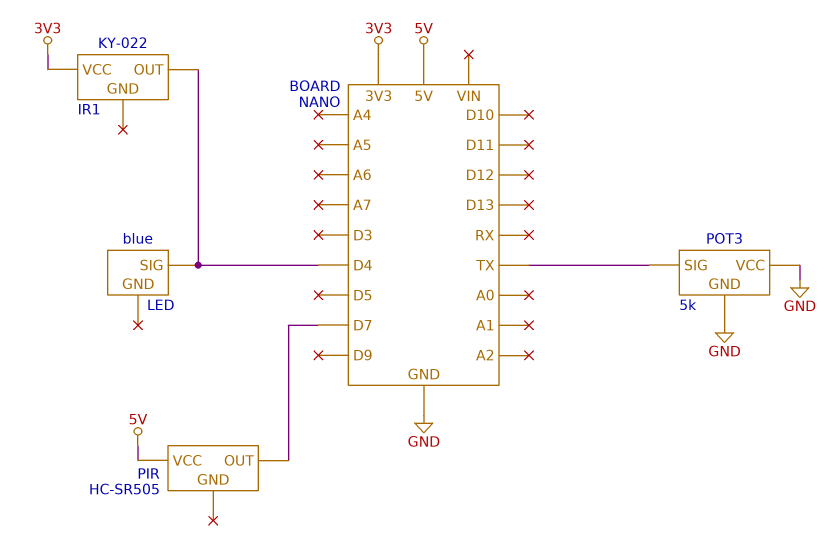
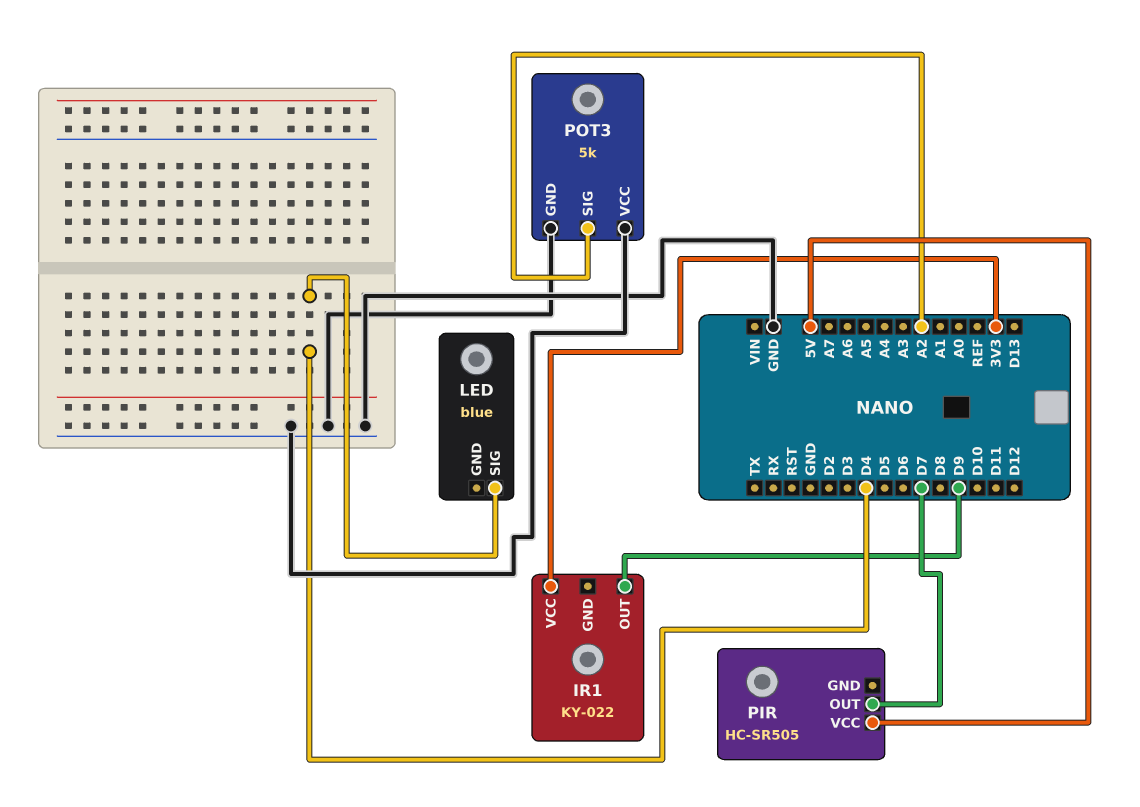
IR1 pin OUT: D4 -> D9
POT3 pin SIG: TX -> A2

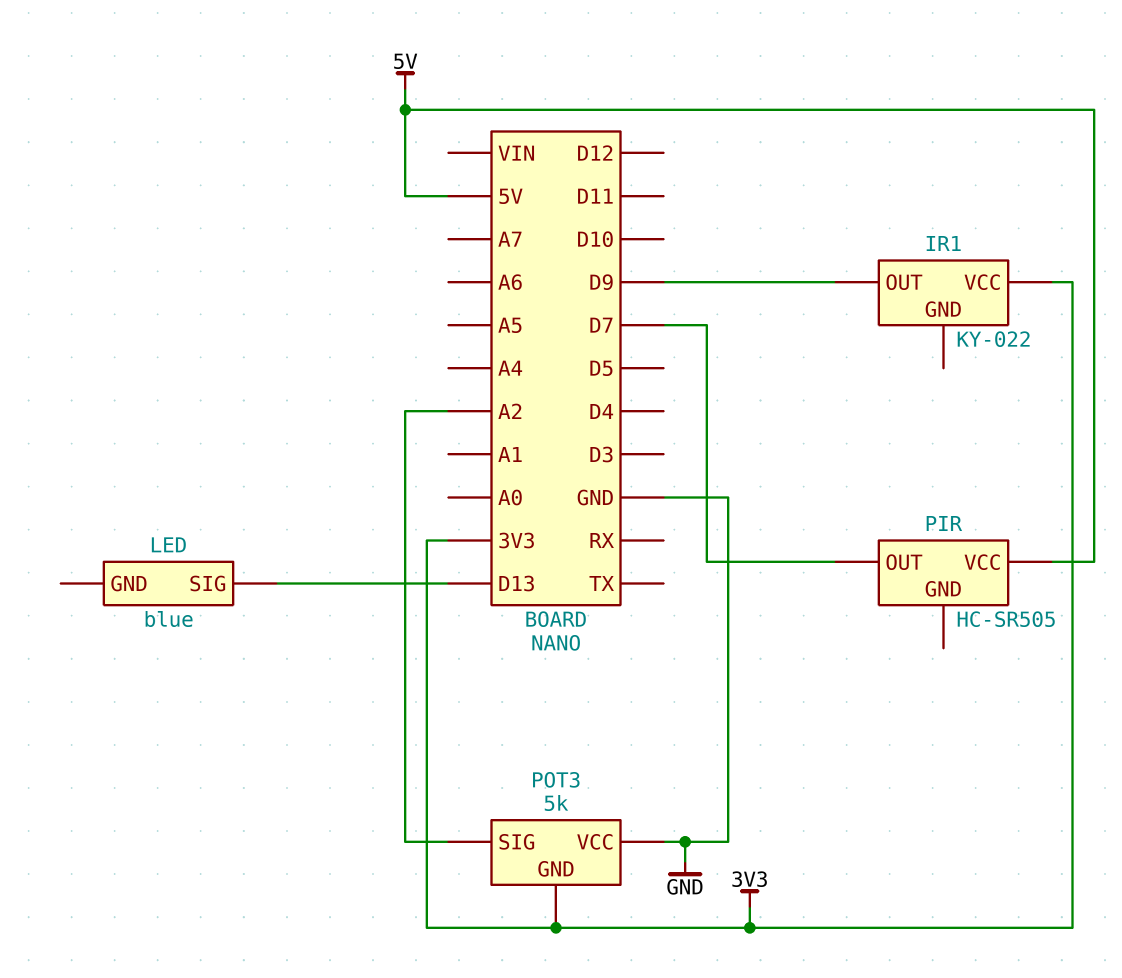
LED pin SIG: D4 -> D13
POT3 pin GND: GND -> 3V3

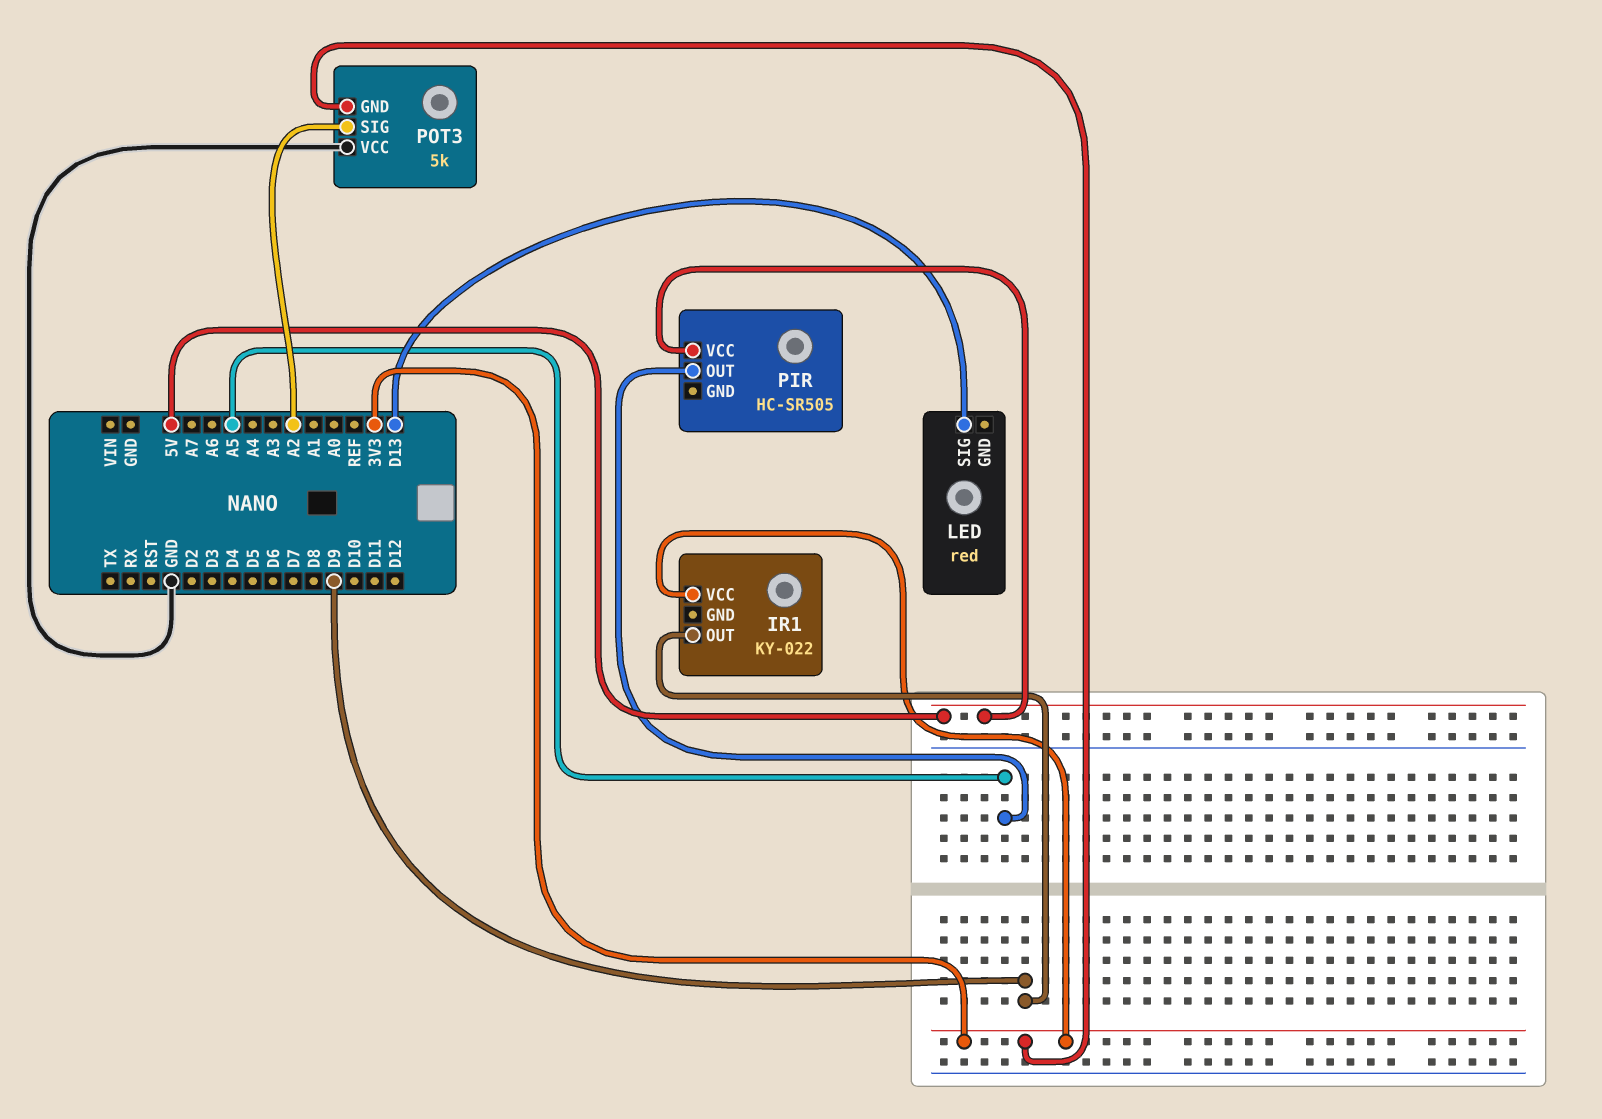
LED: blue -> red
PIR pin OUT: D7 -> A5

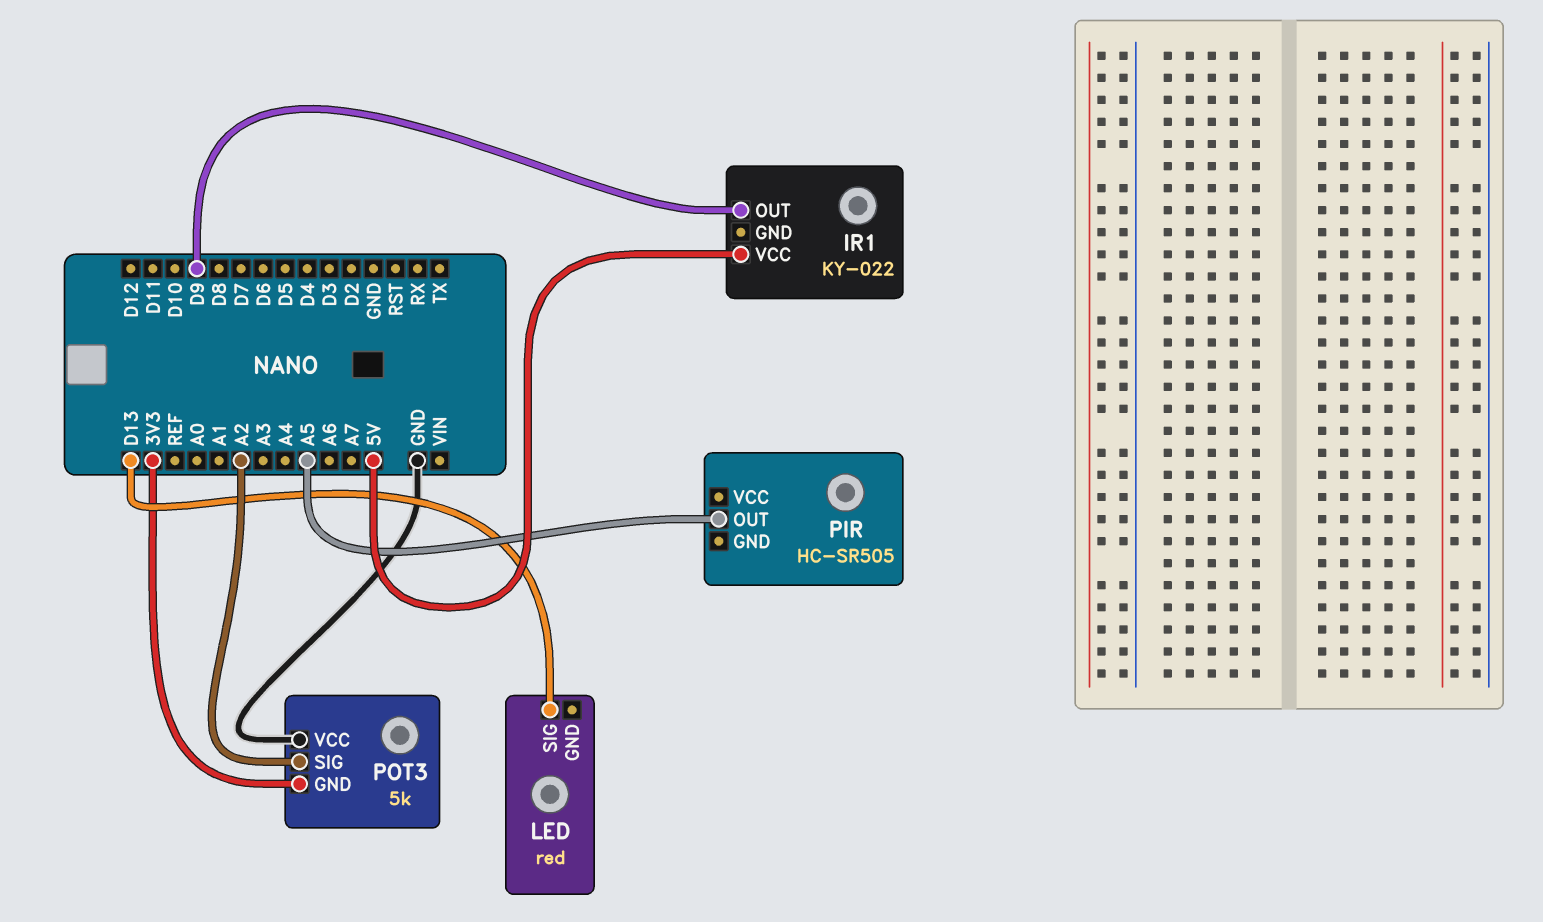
IR1 pin VCC: 3V3 -> 5V
PIR pin VCC: 5V -> none

